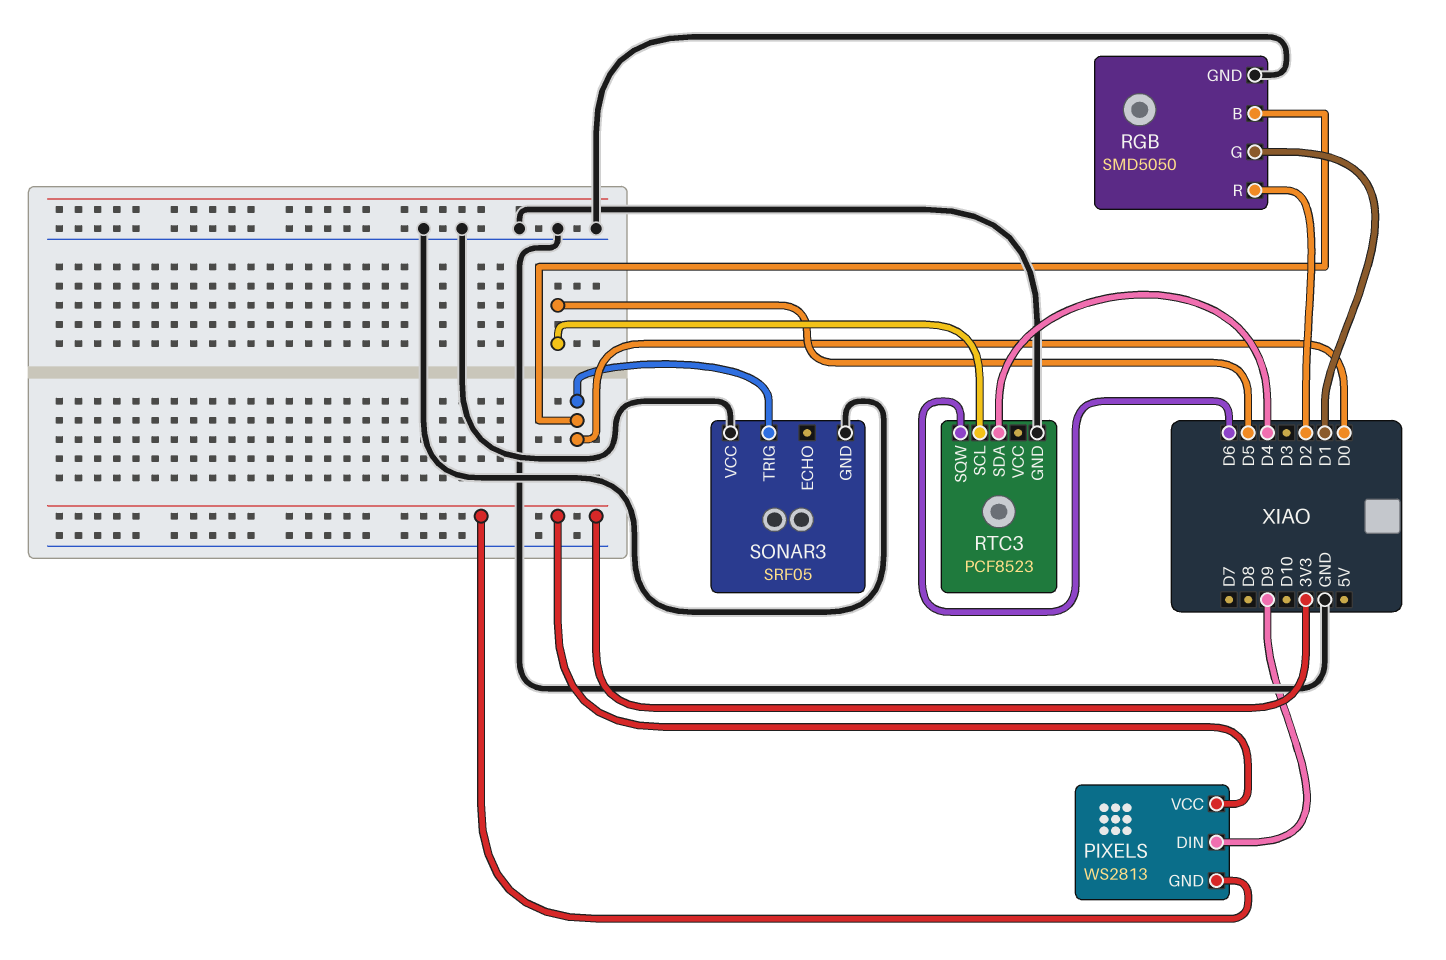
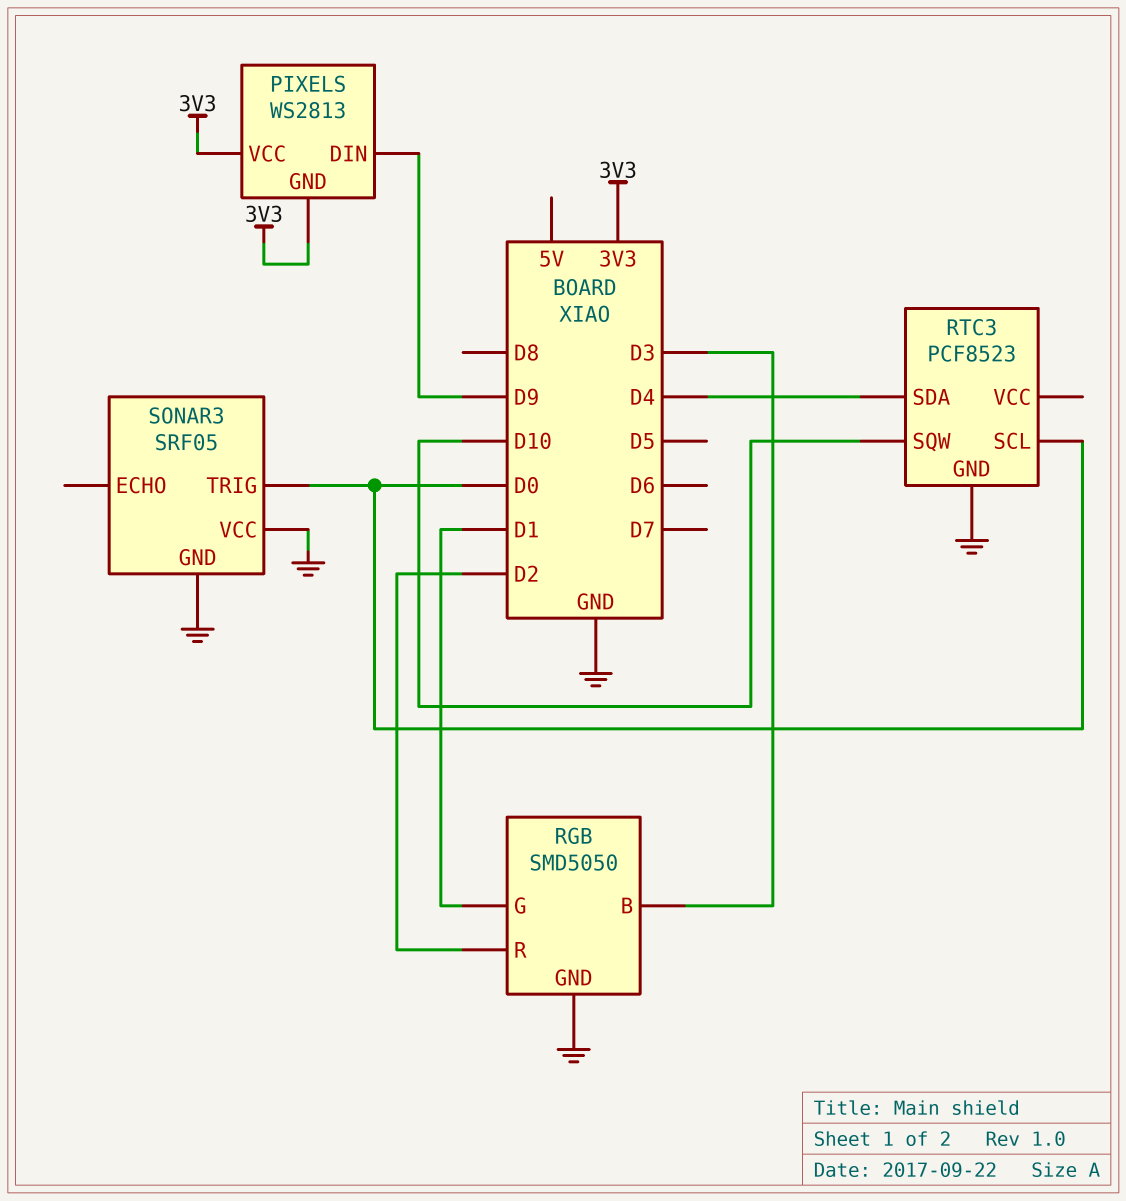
RGB pin B: D0 -> D3
RTC3 pin SCL: D5 -> D0
RTC3 pin SQW: D6 -> D10

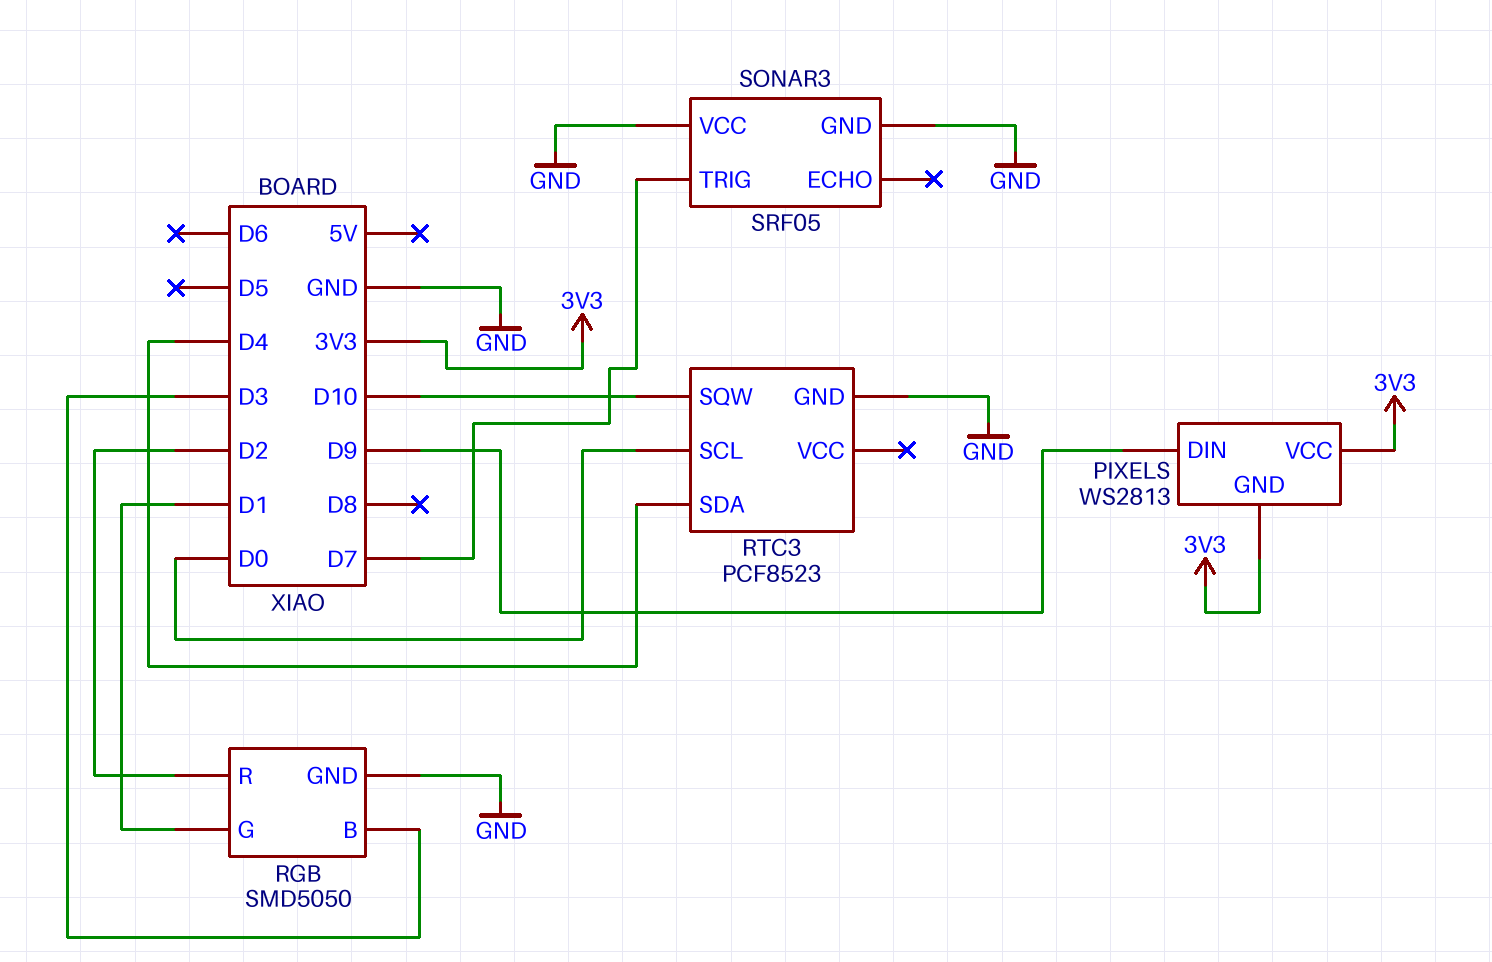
SONAR3 pin TRIG: D0 -> D7

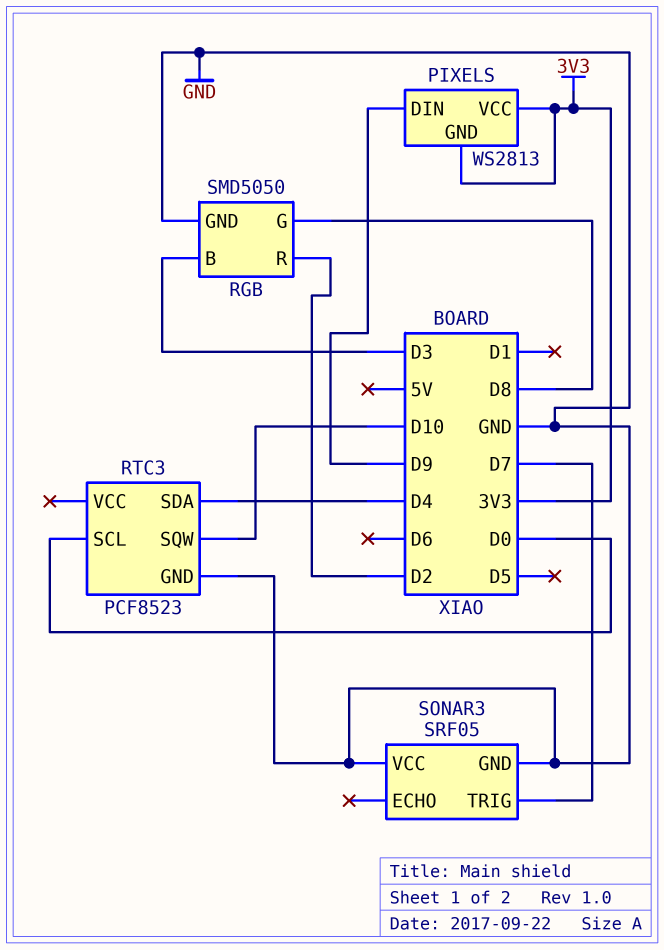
RGB pin G: D1 -> D8

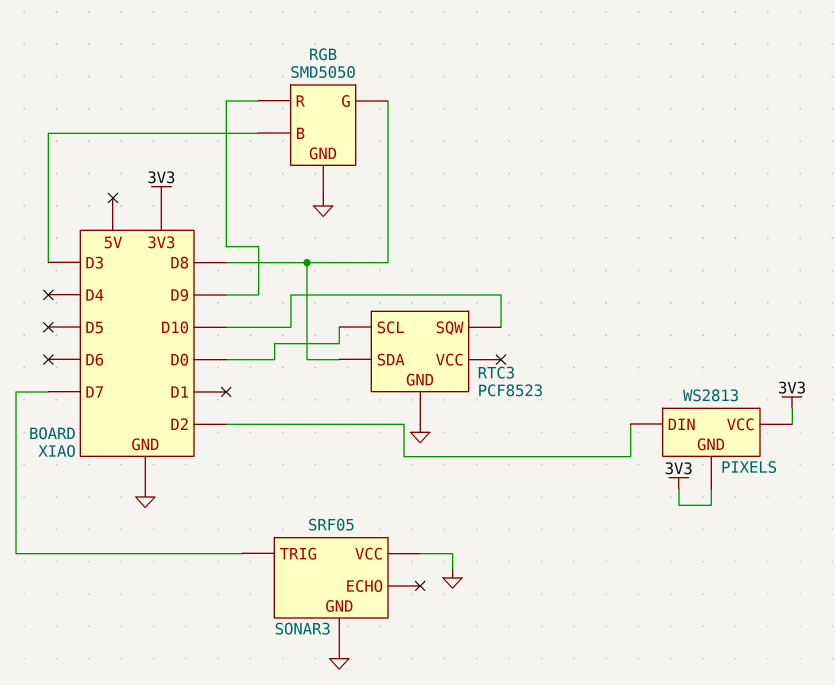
PIXELS pin DIN: D9 -> D2
RGB pin R: D2 -> D9
RTC3 pin SDA: D4 -> D8

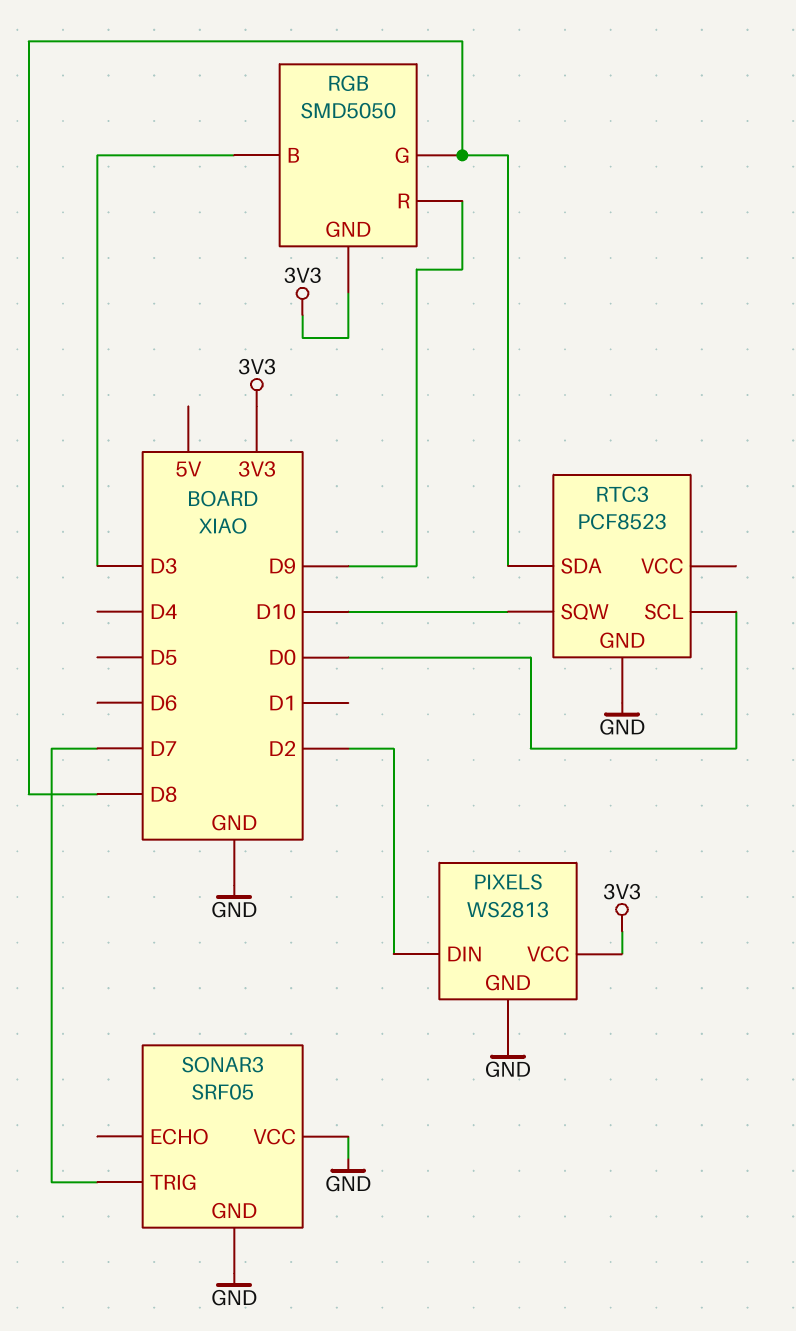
PIXELS pin GND: 3V3 -> GND
RGB pin GND: GND -> 3V3

